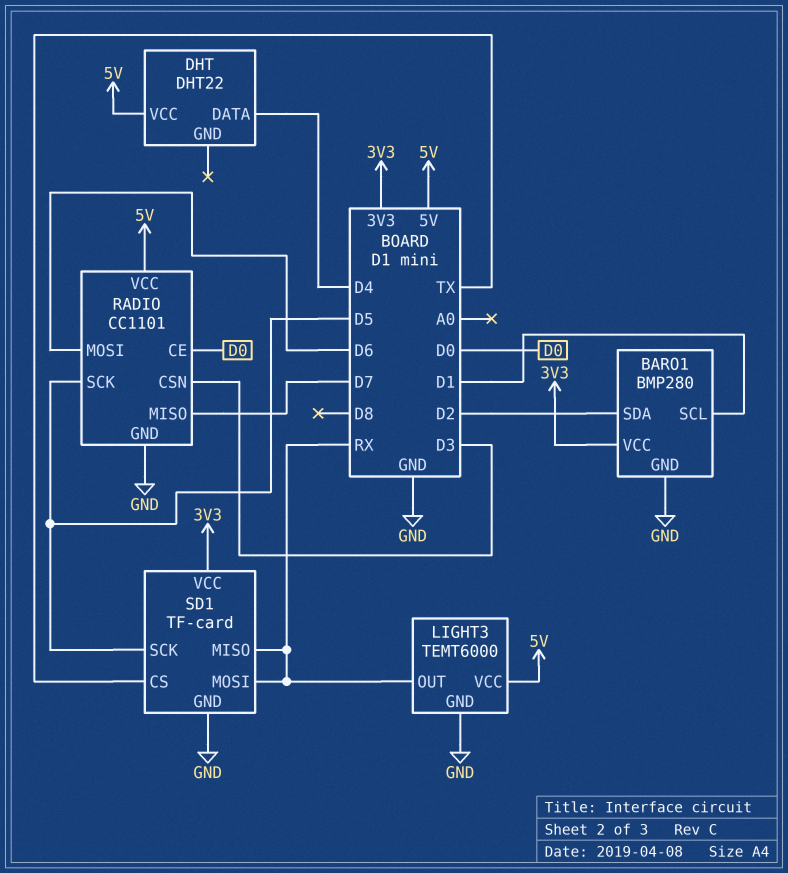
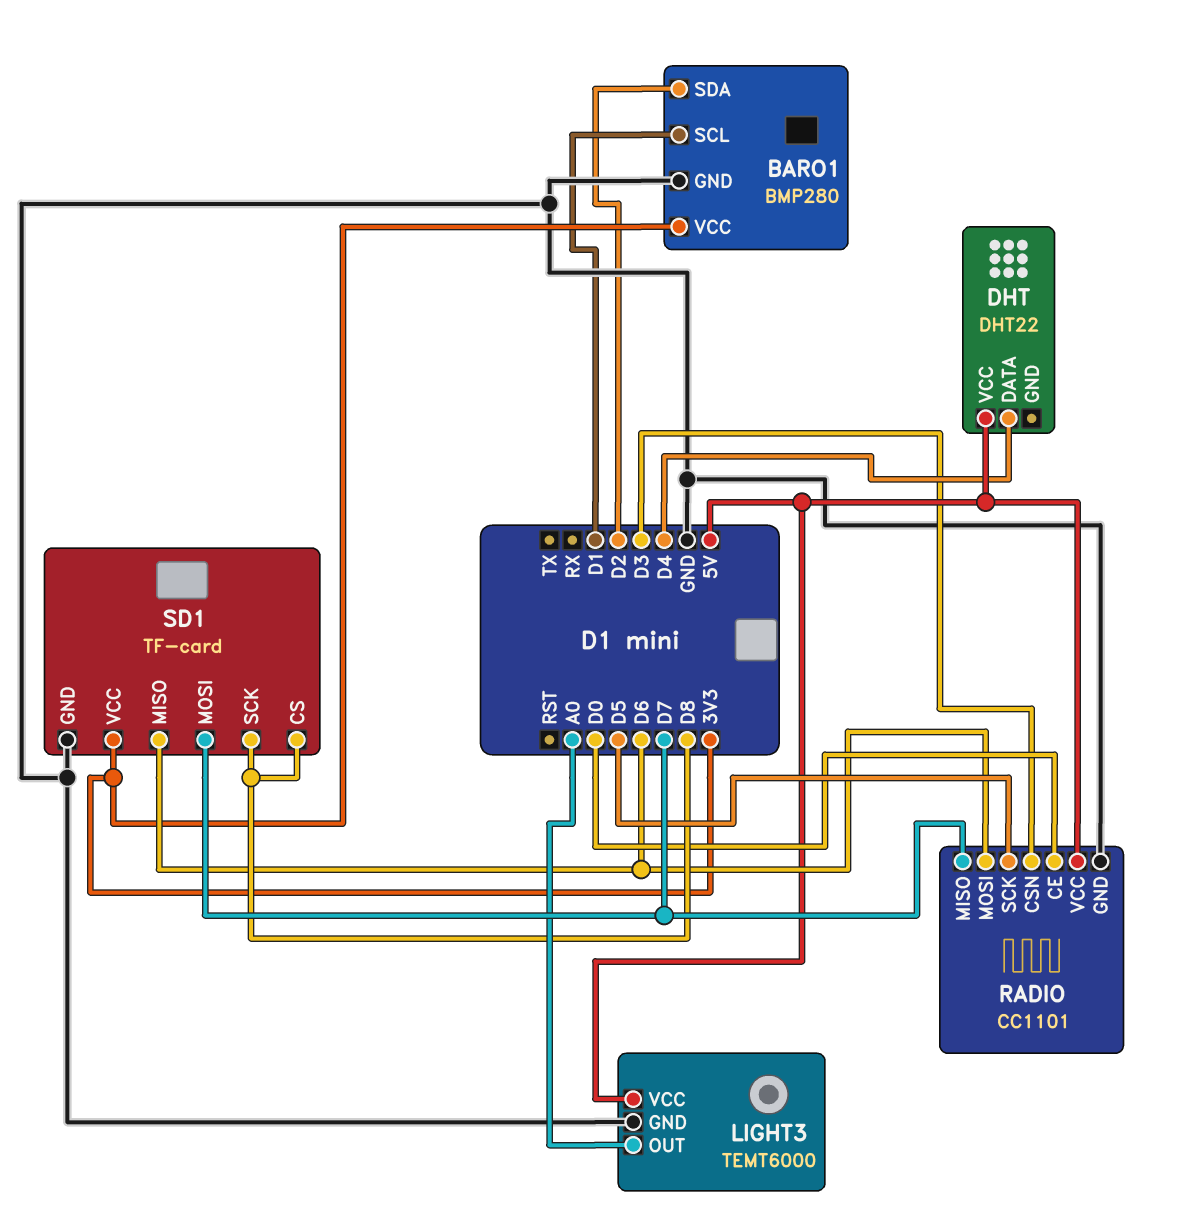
LIGHT3 pin OUT: RX -> A0
SD1 pin CS: TX -> D8
SD1 pin MISO: RX -> D6
SD1 pin MOSI: RX -> D7
SD1 pin SCK: D5 -> D8

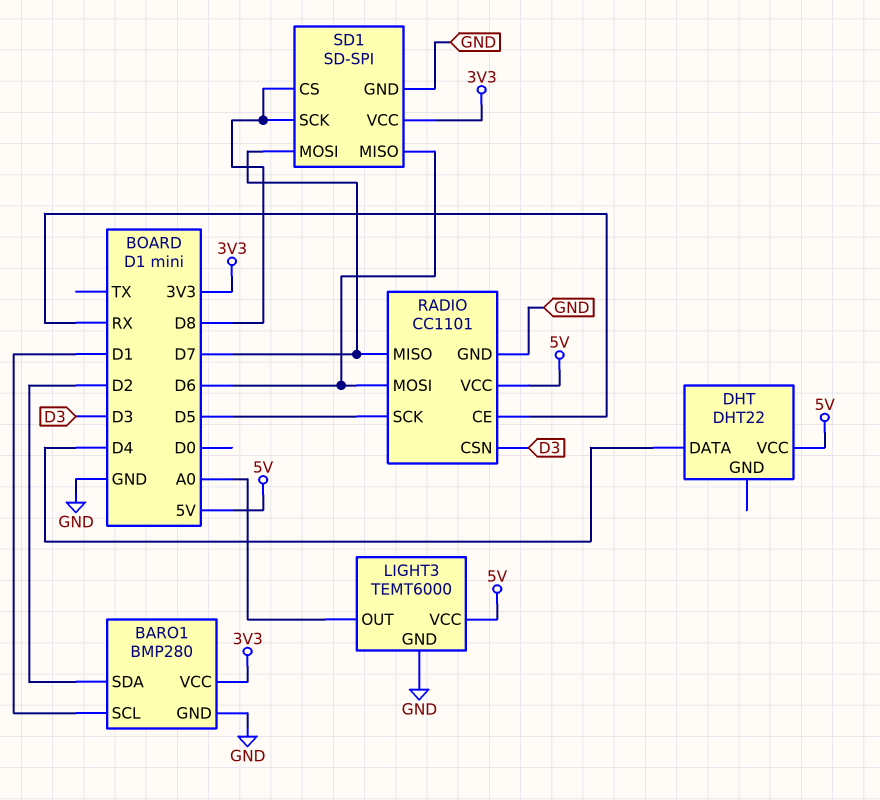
RADIO pin CE: D0 -> RX
SD1: TF-card -> SD-SPI

